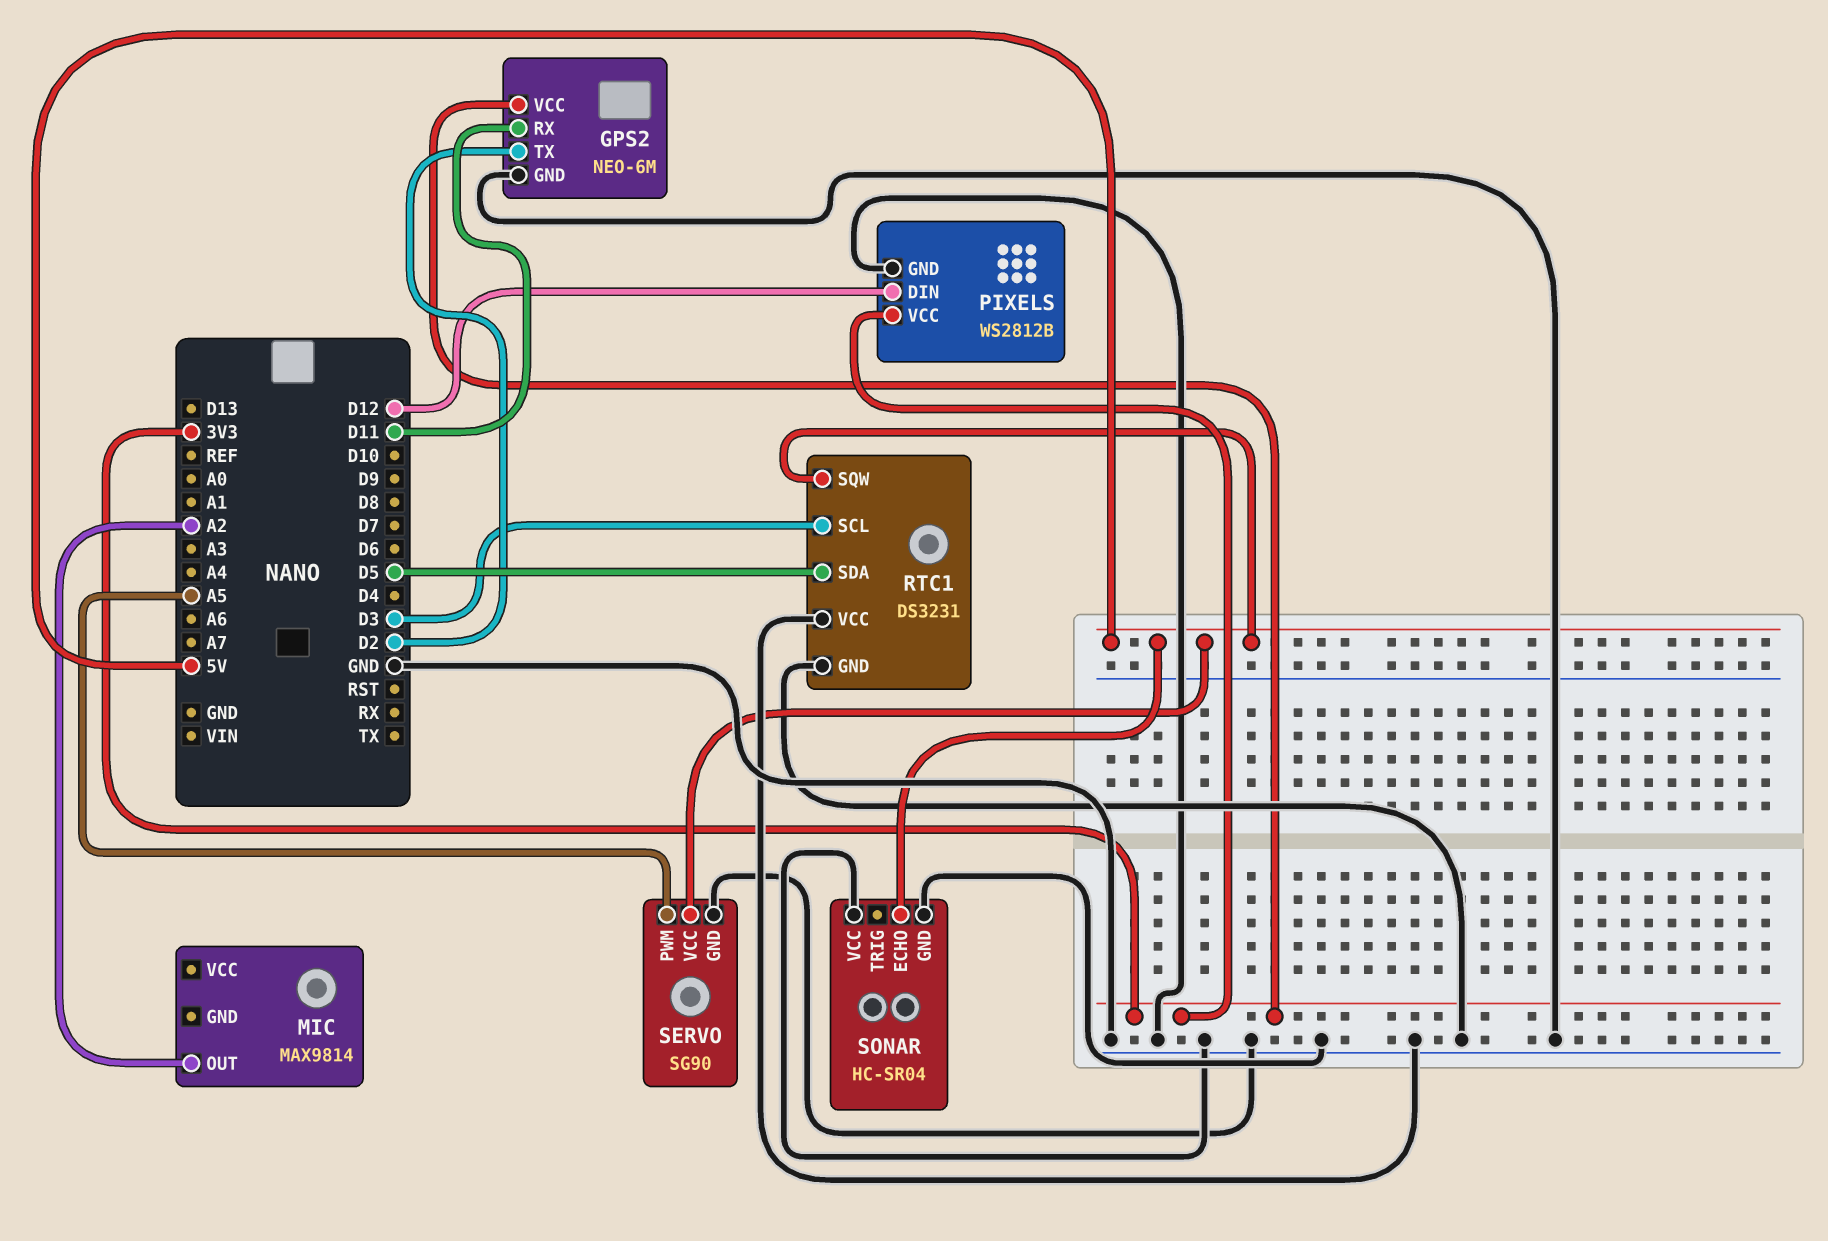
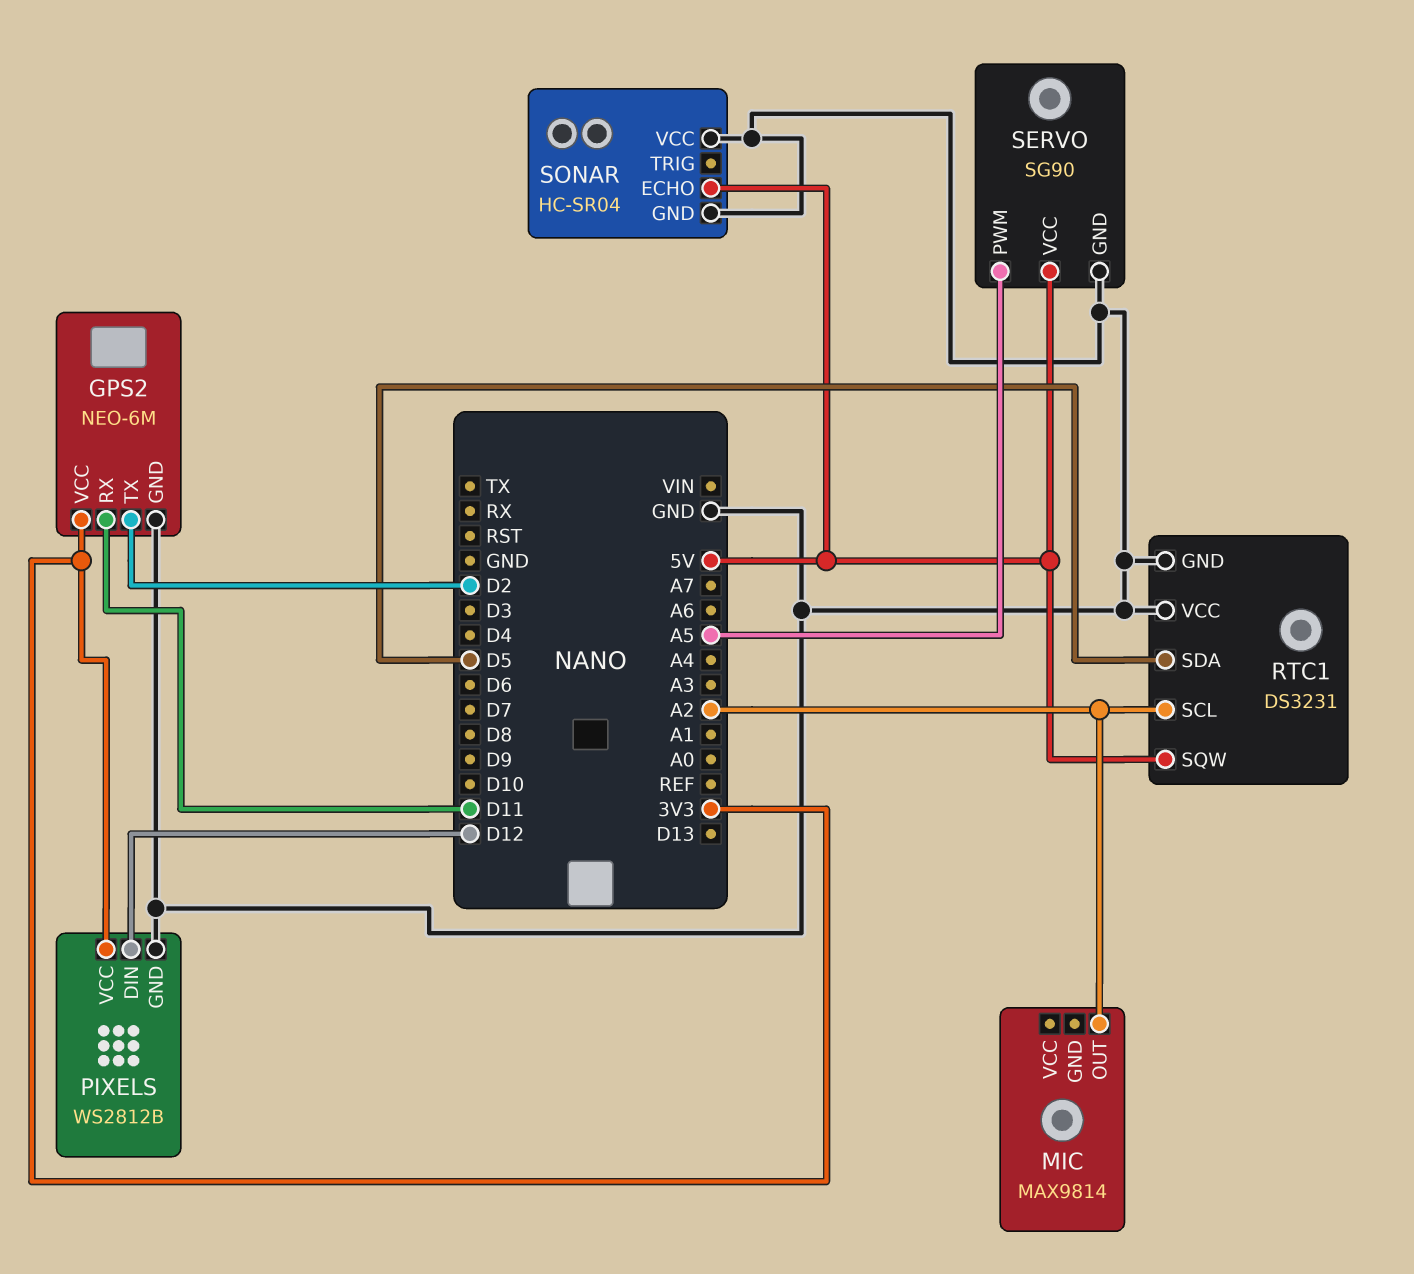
RTC1 pin SCL: D3 -> A2

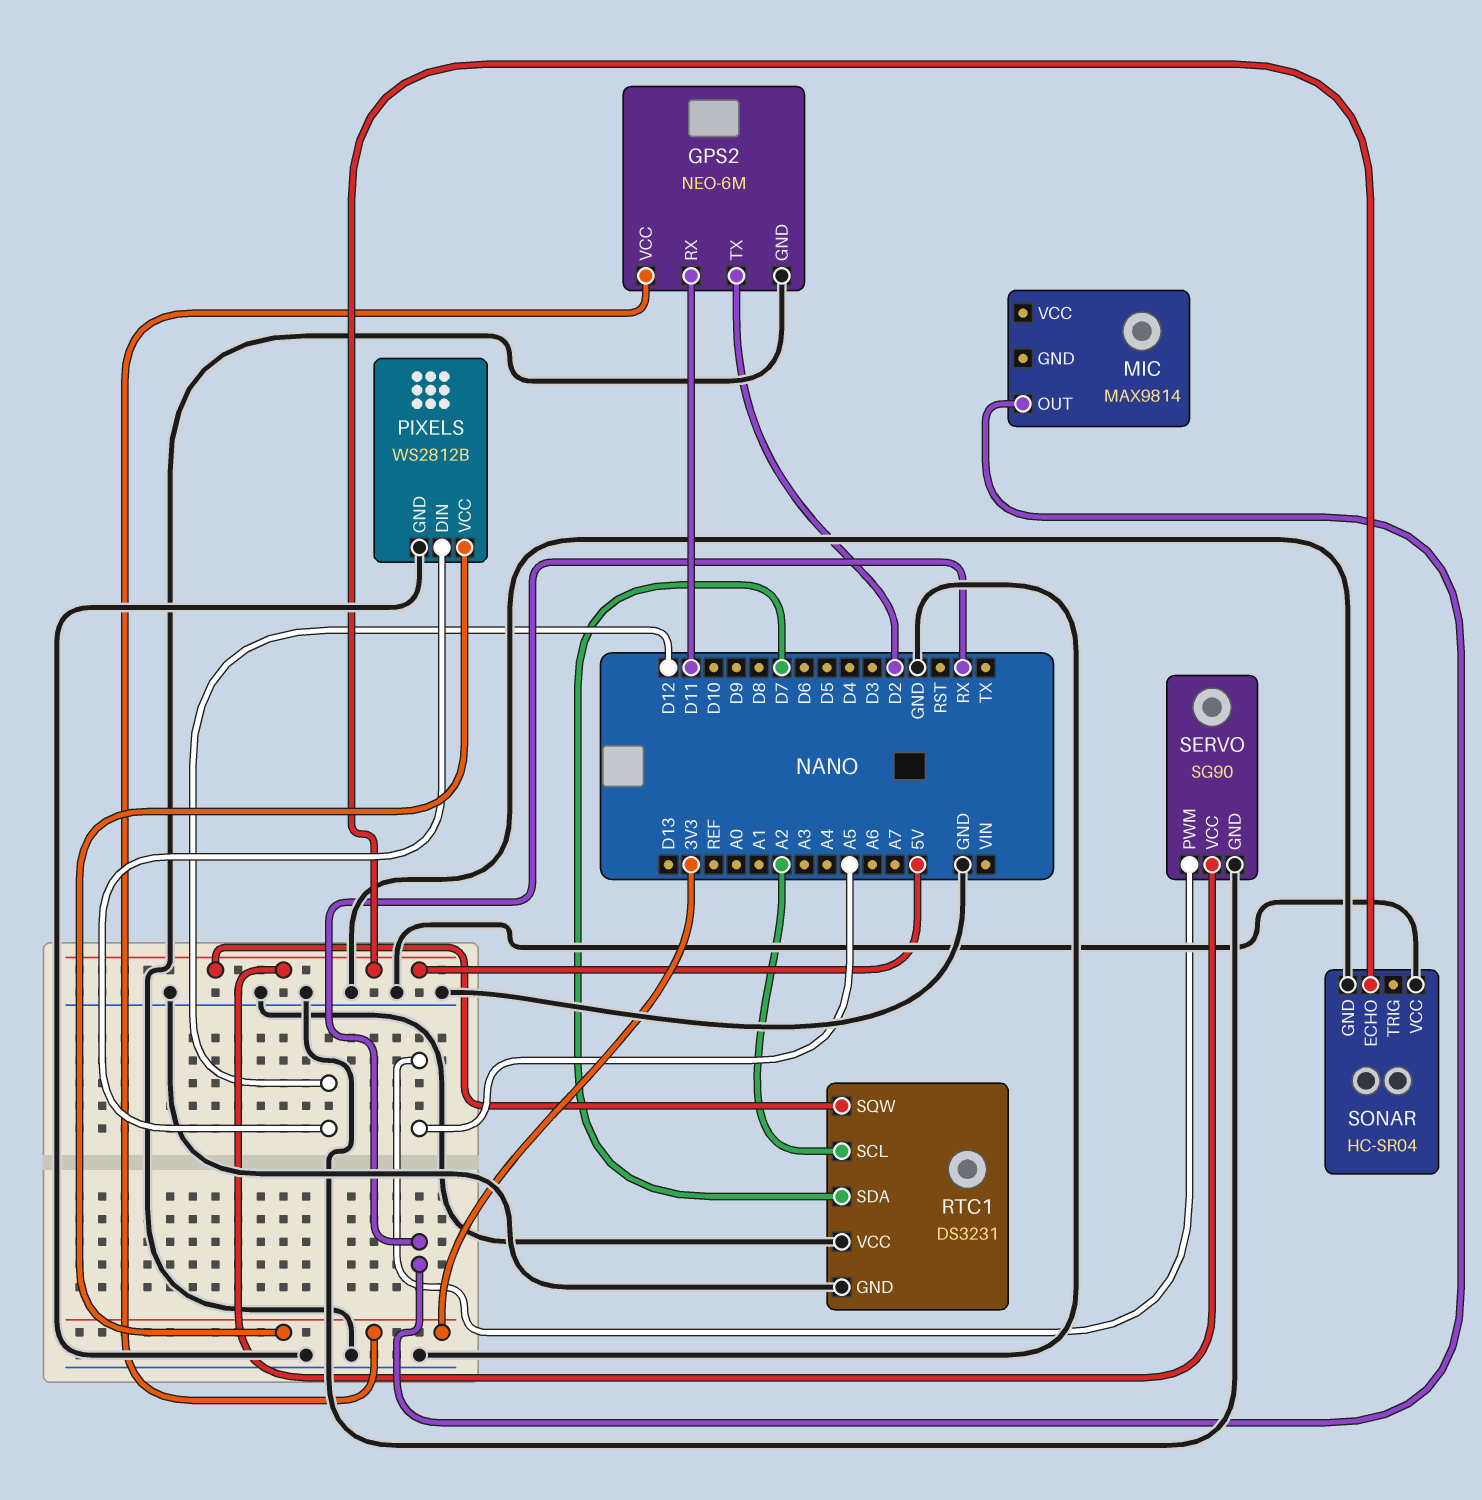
MIC pin OUT: A2 -> RX
RTC1 pin SDA: D5 -> D7

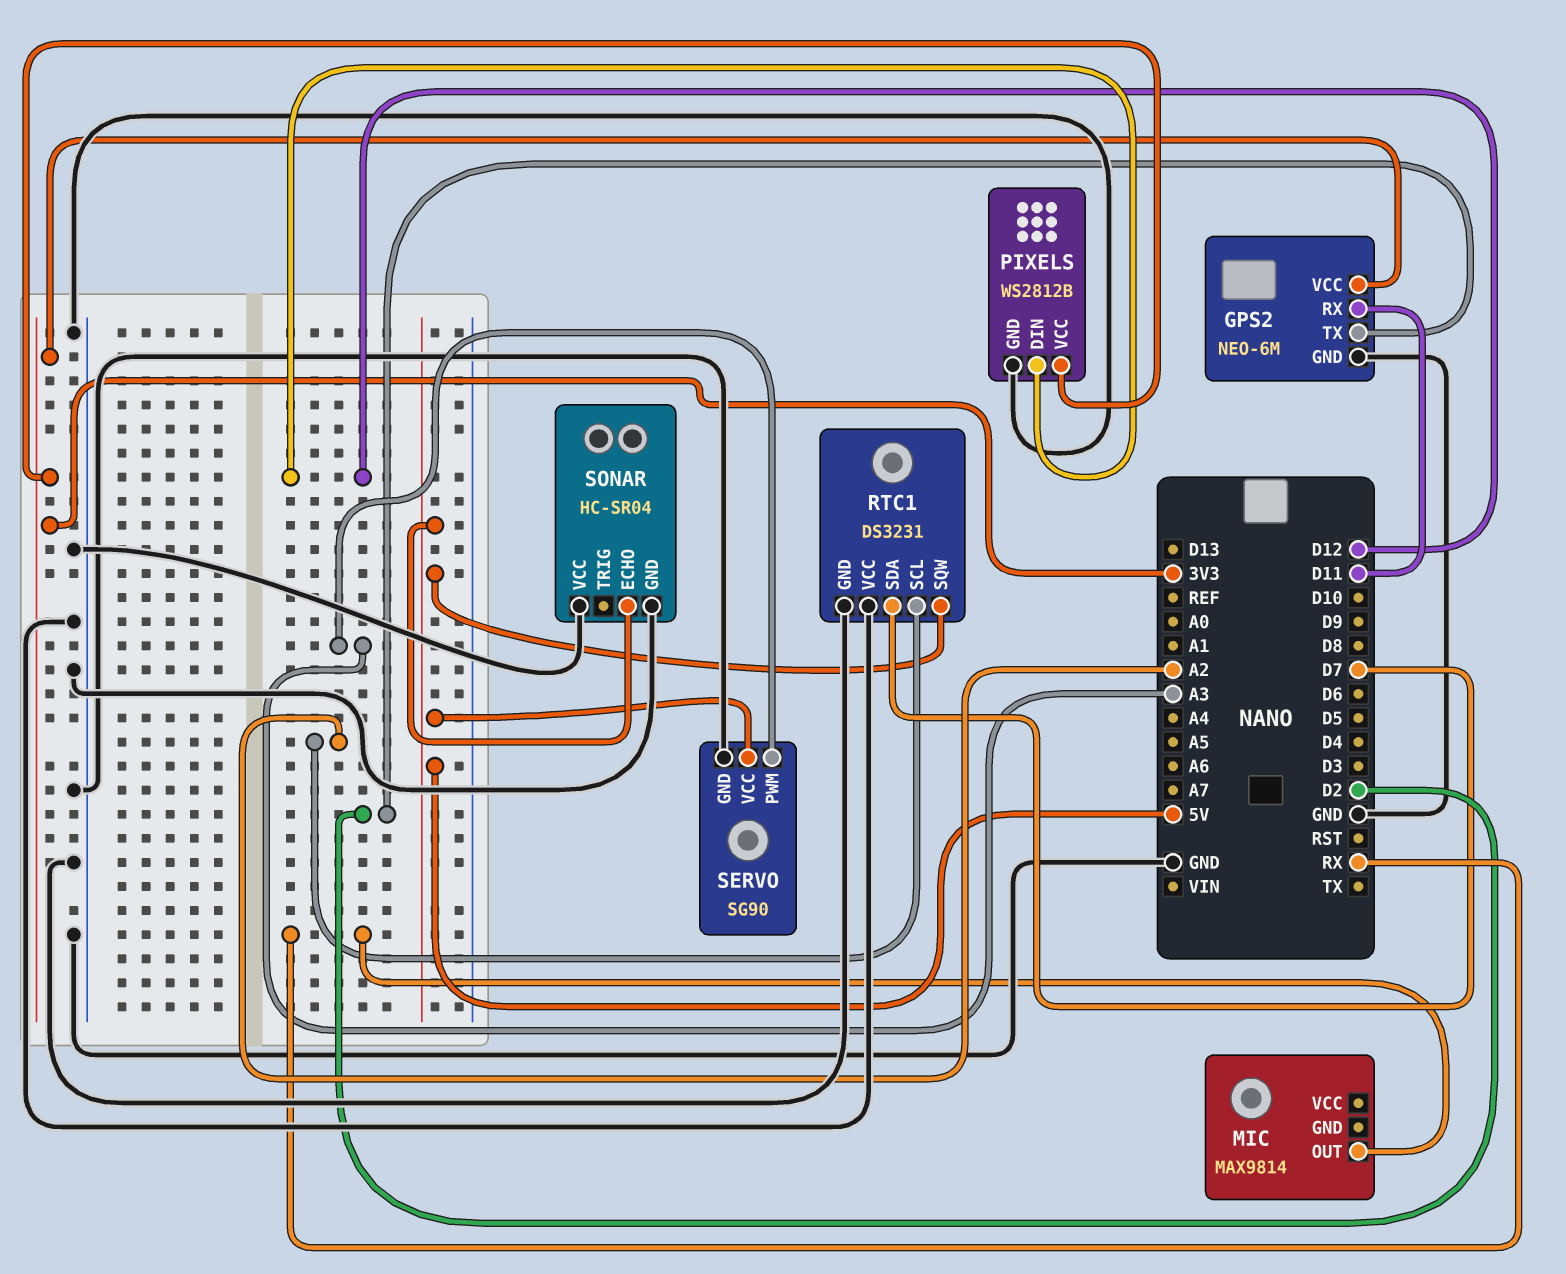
SERVO pin PWM: A5 -> A3

